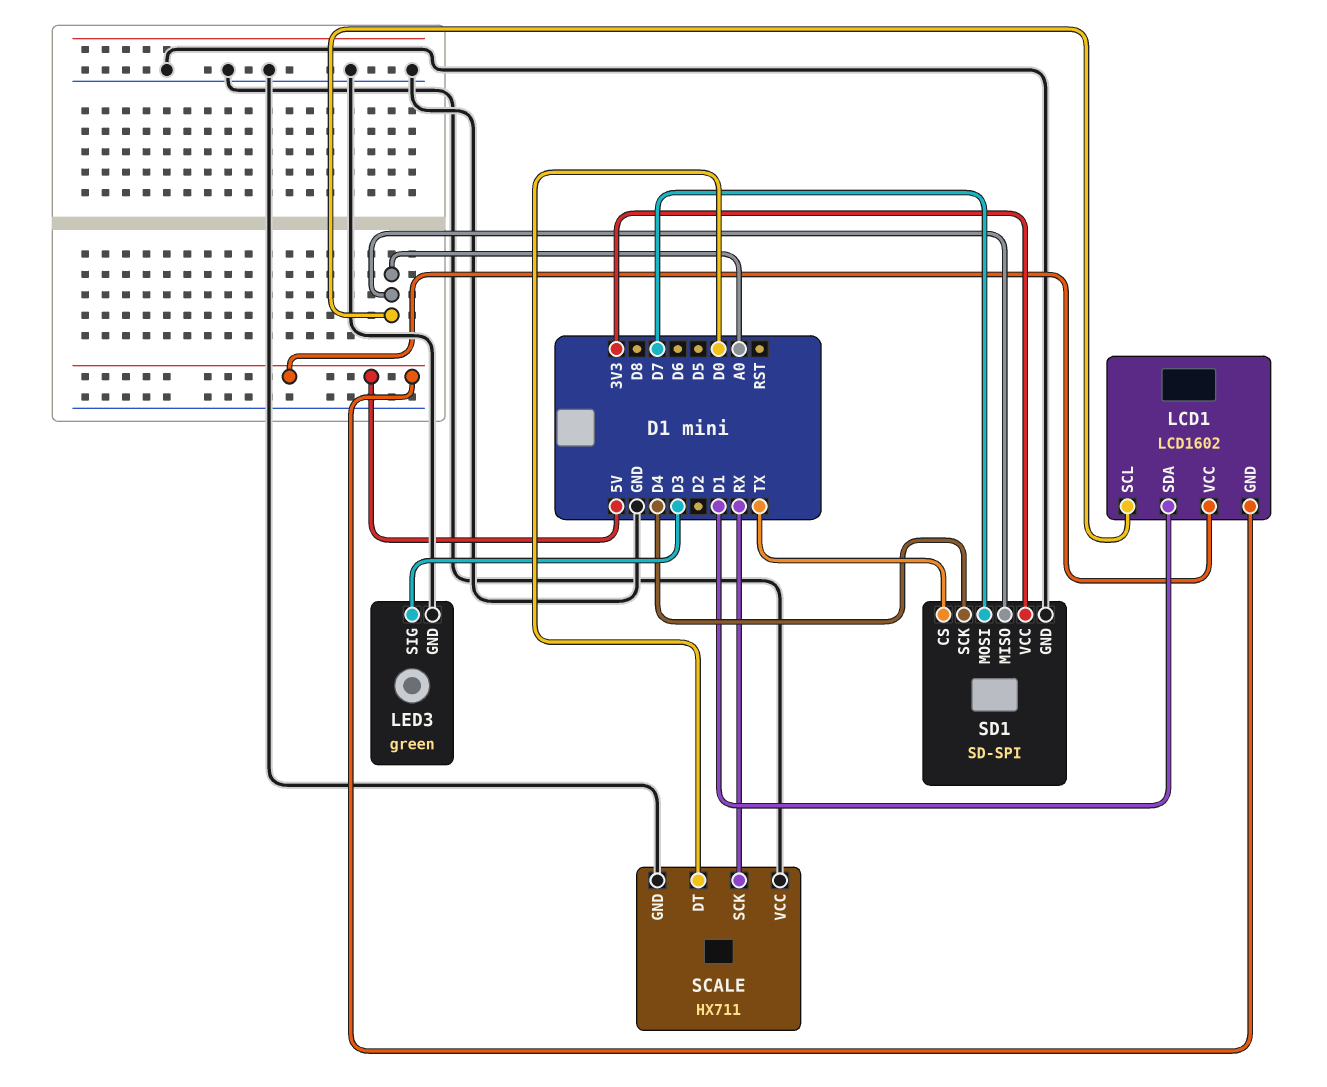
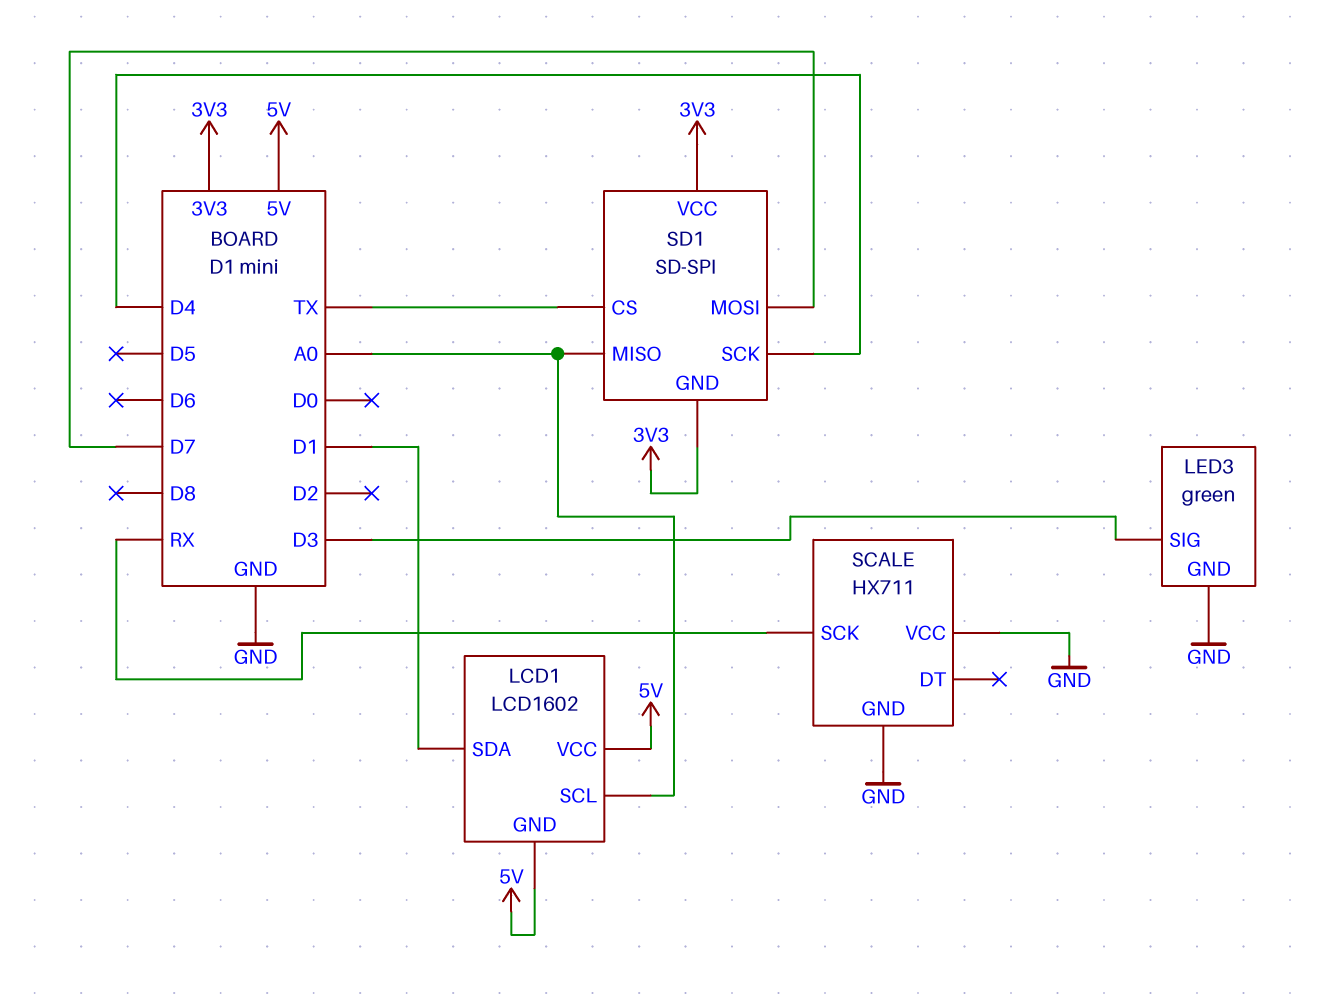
SCALE pin DT: D0 -> none
SD1 pin GND: GND -> 3V3

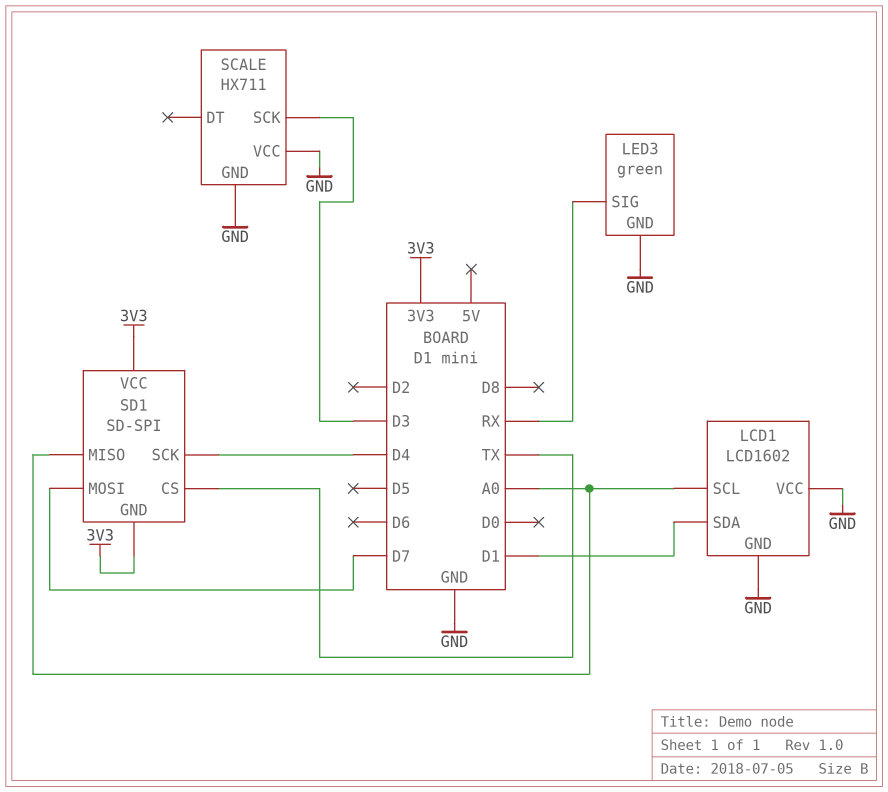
LCD1 pin GND: 5V -> GND
LCD1 pin VCC: 5V -> GND
LED3 pin SIG: D3 -> RX
SCALE pin SCK: RX -> D3

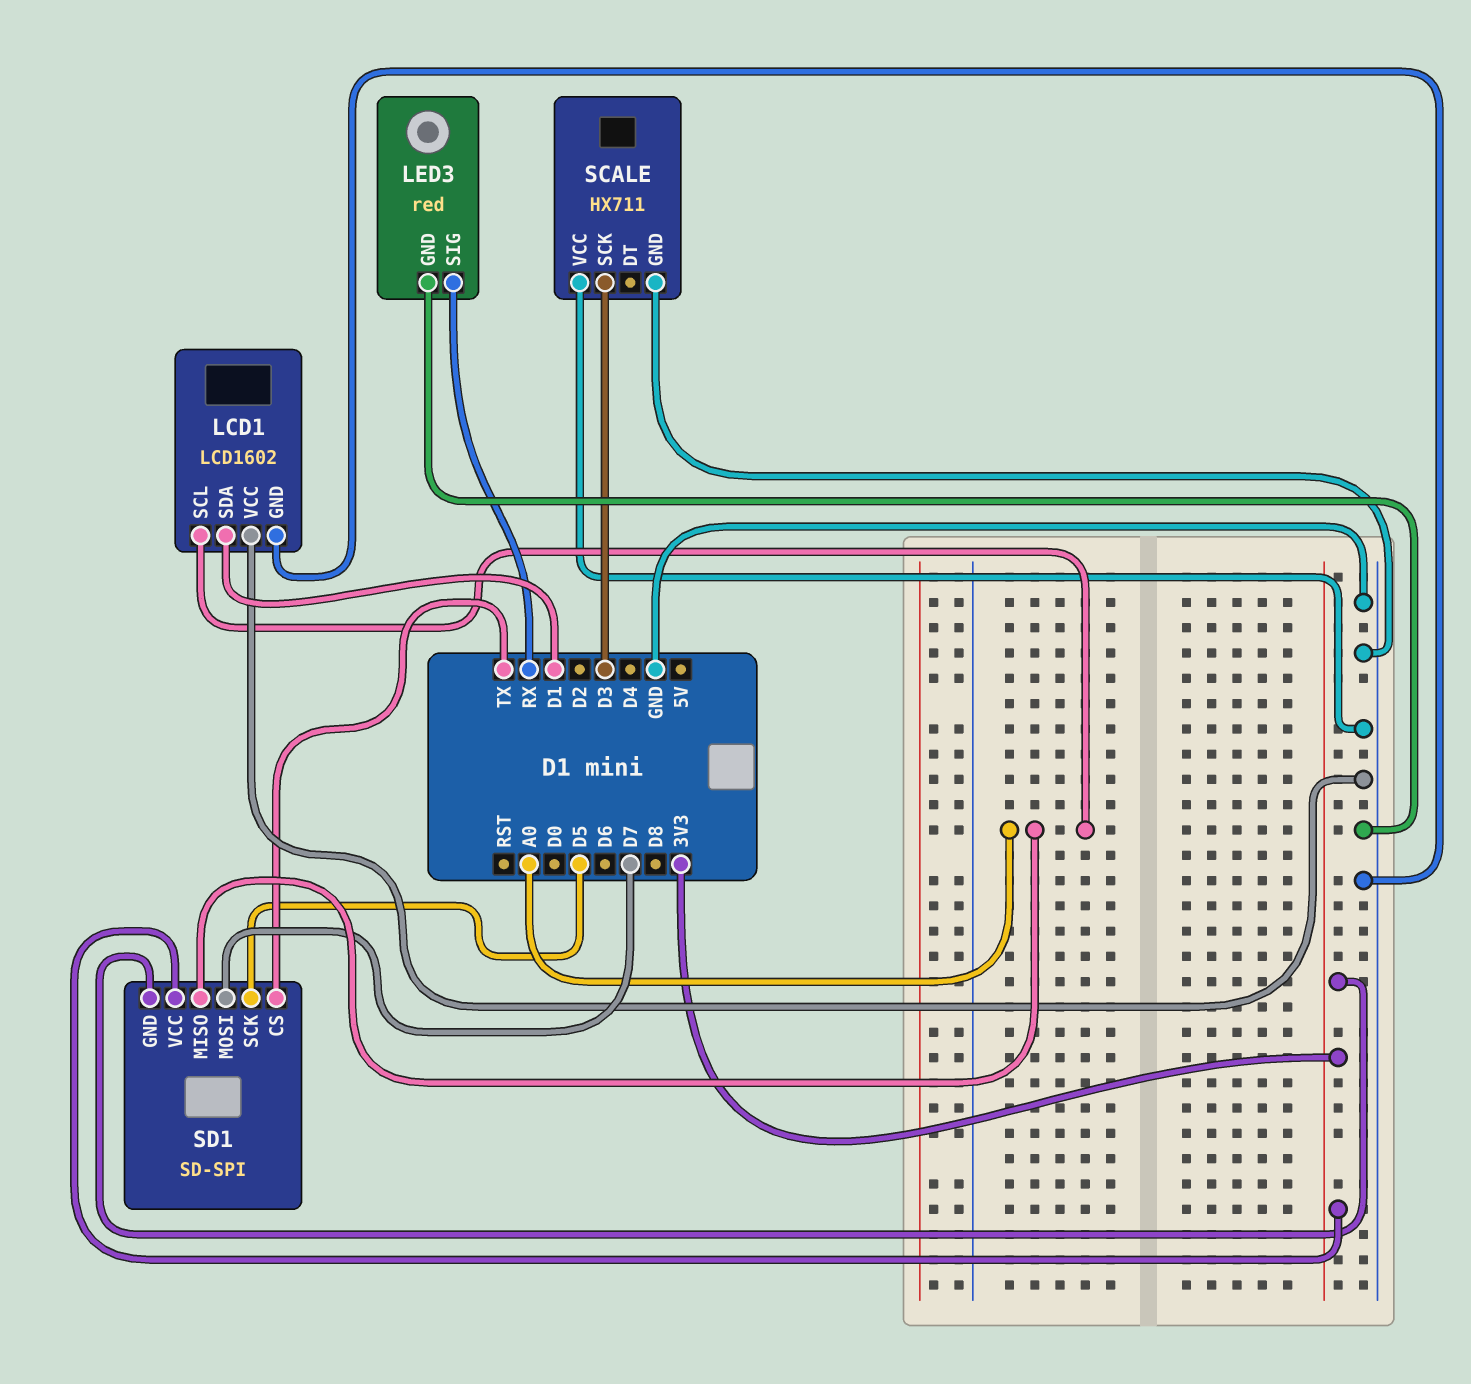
LED3: green -> red
SD1 pin SCK: D4 -> D5

